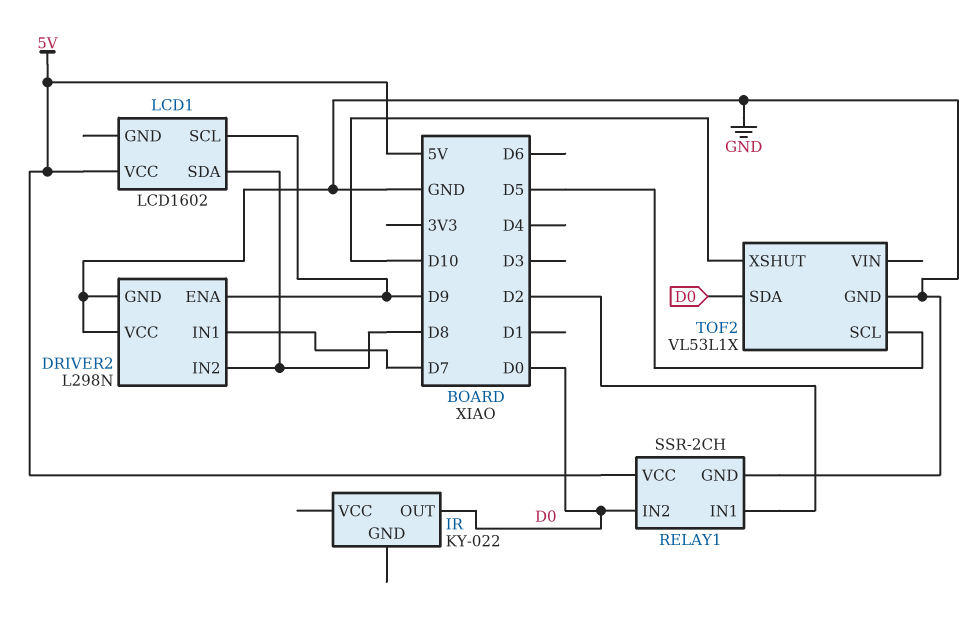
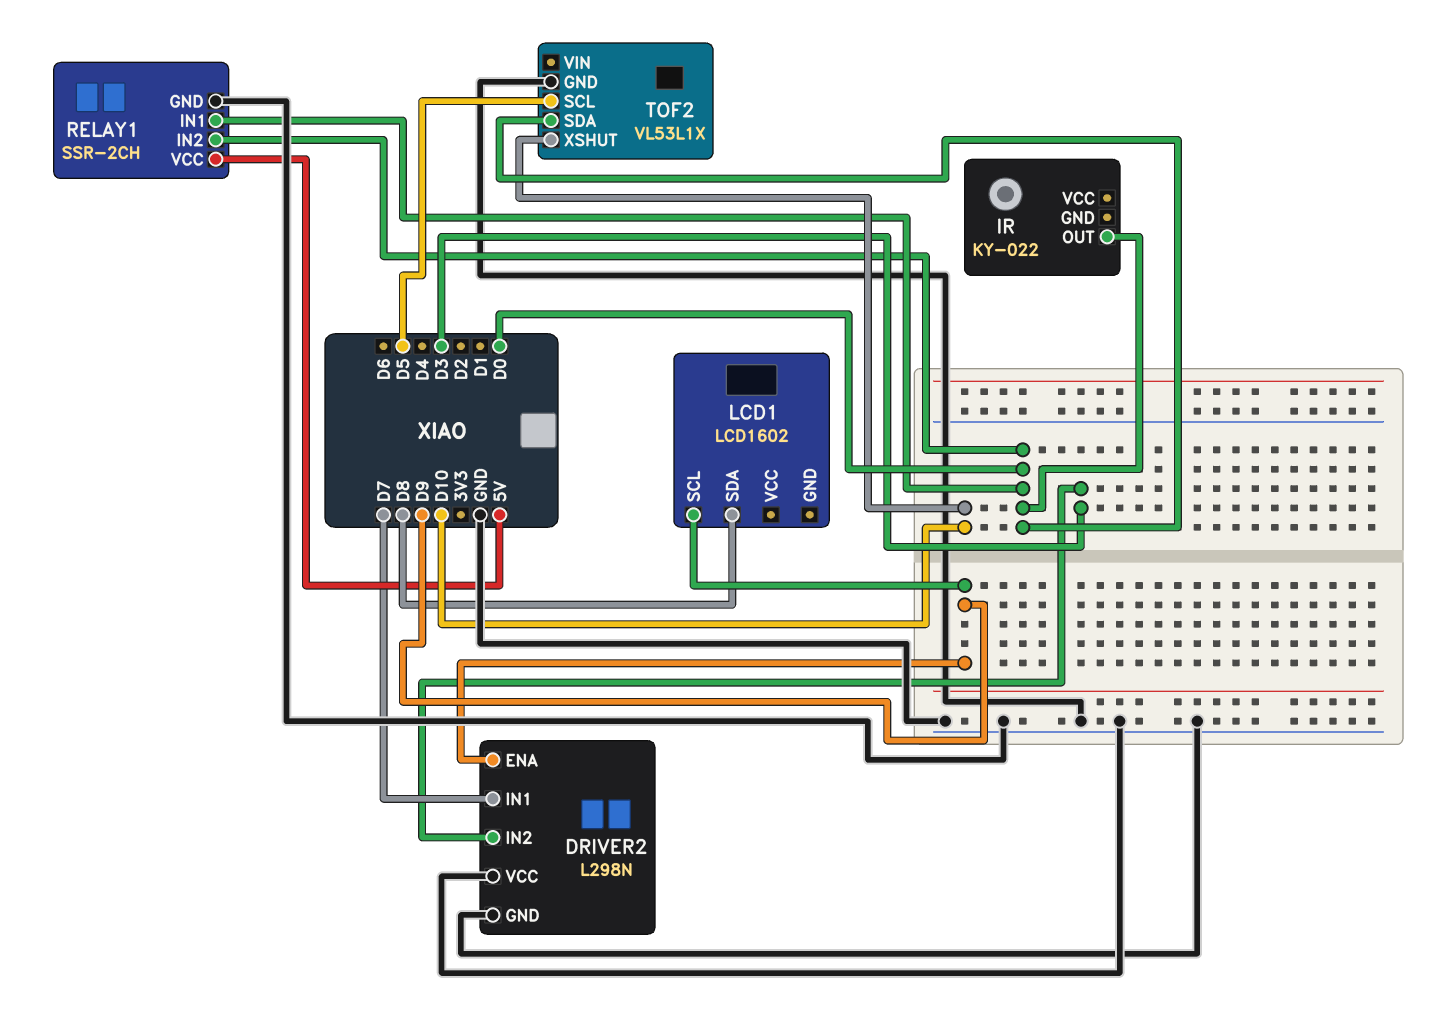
DRIVER2 pin IN2: D8 -> D3
LCD1 pin VCC: 5V -> none
RELAY1 pin IN1: D2 -> D0

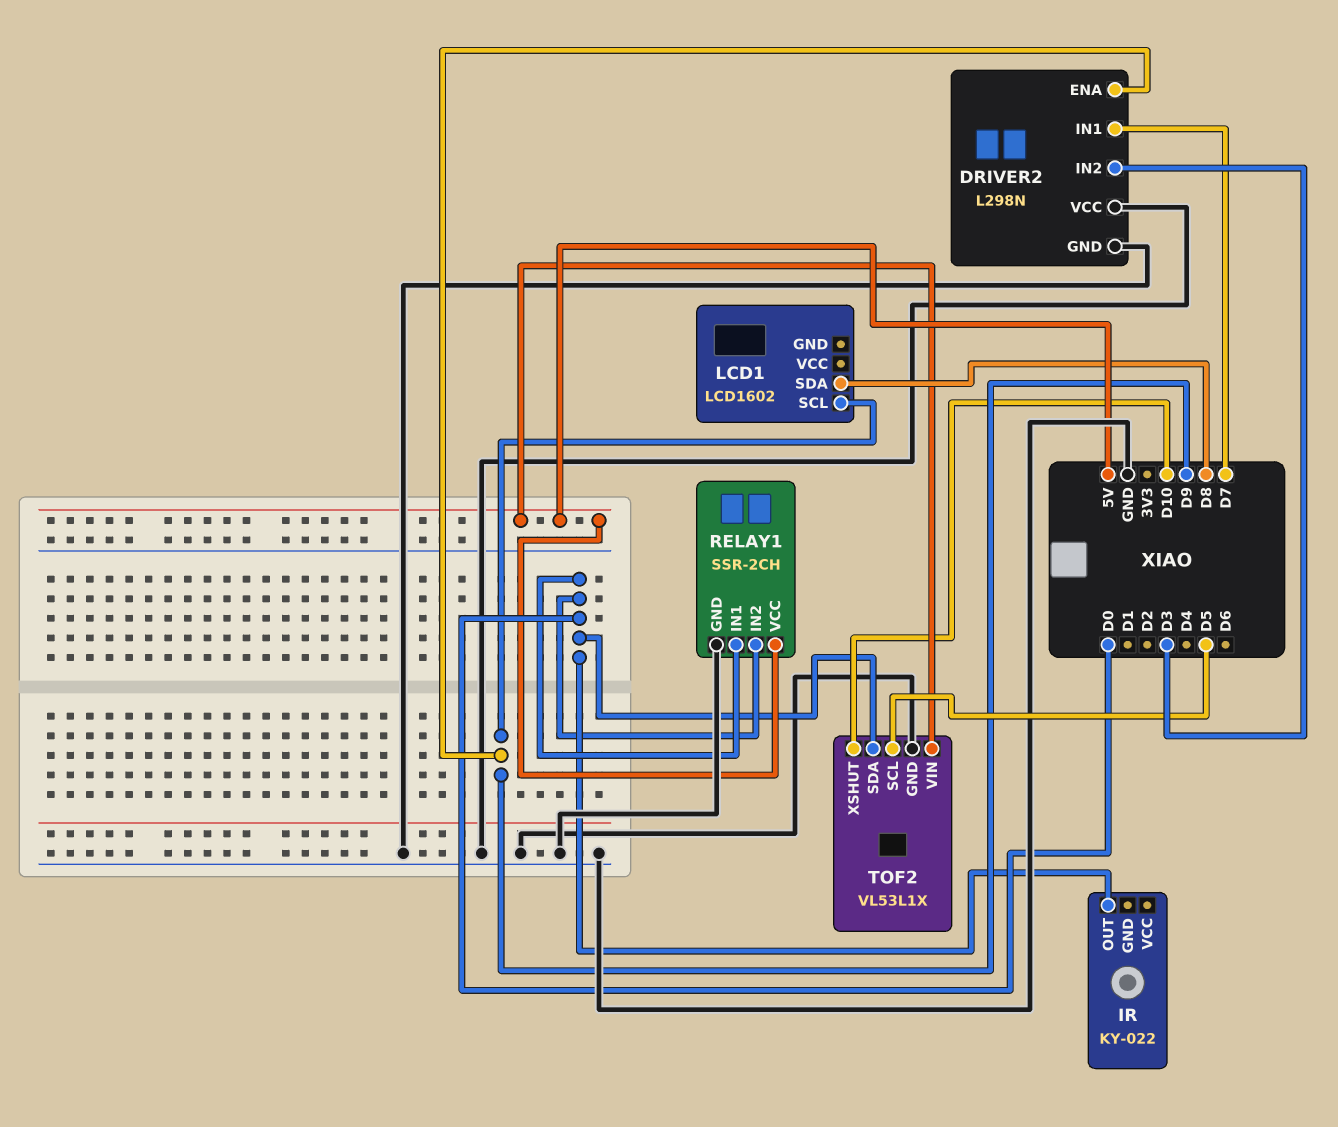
TOF2 pin VIN: none -> 5V

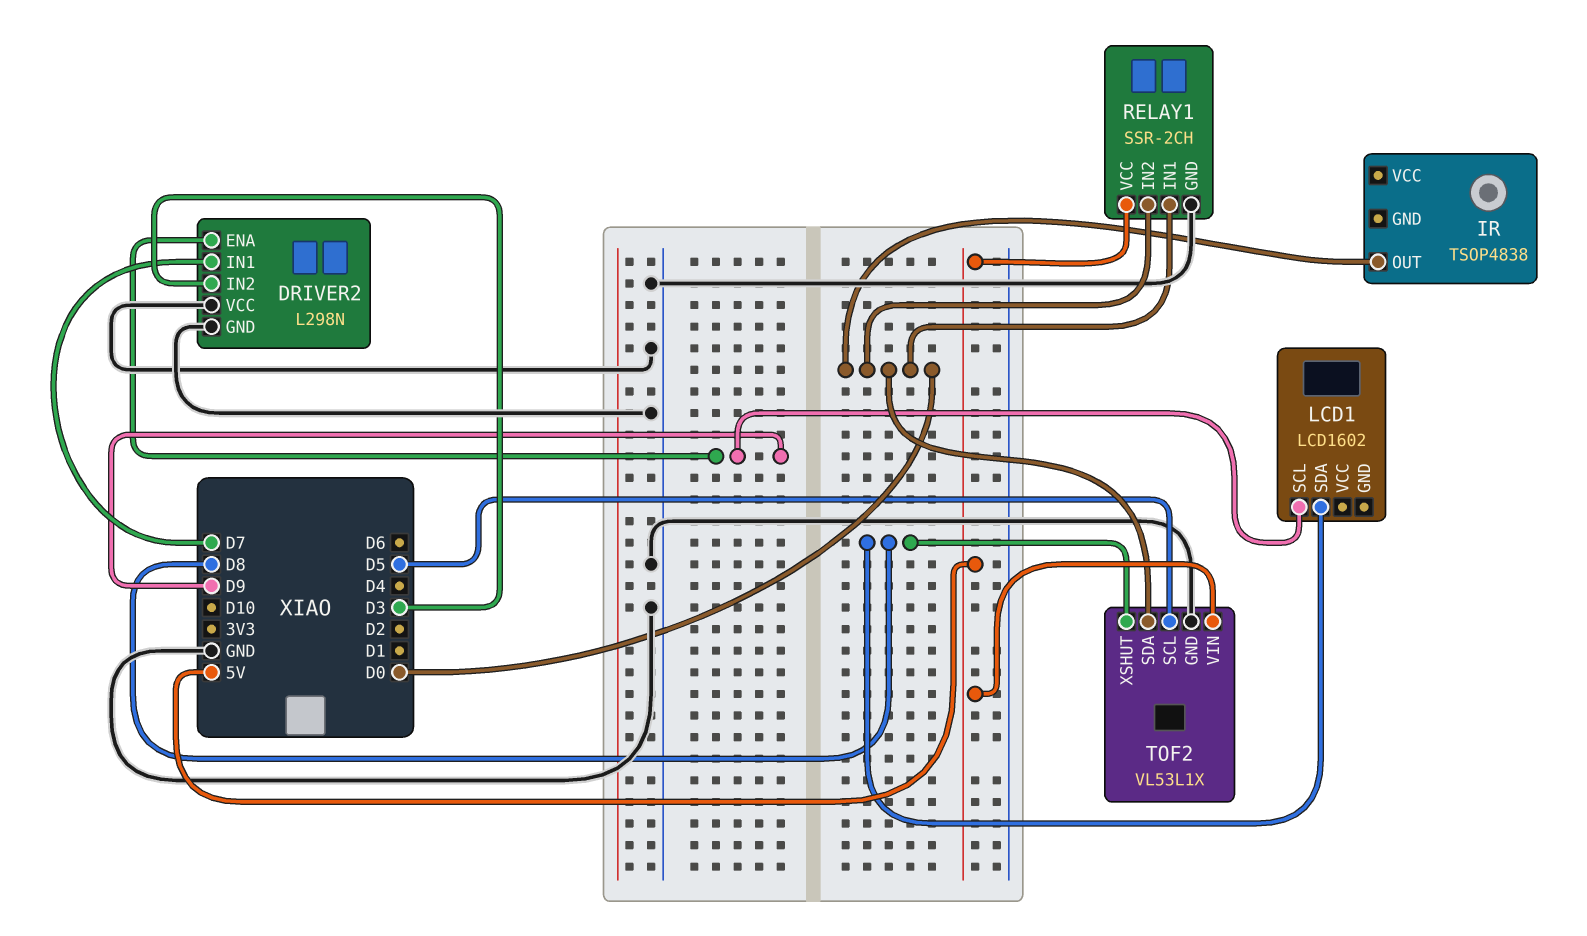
IR: KY-022 -> TSOP4838
TOF2 pin XSHUT: D10 -> D8

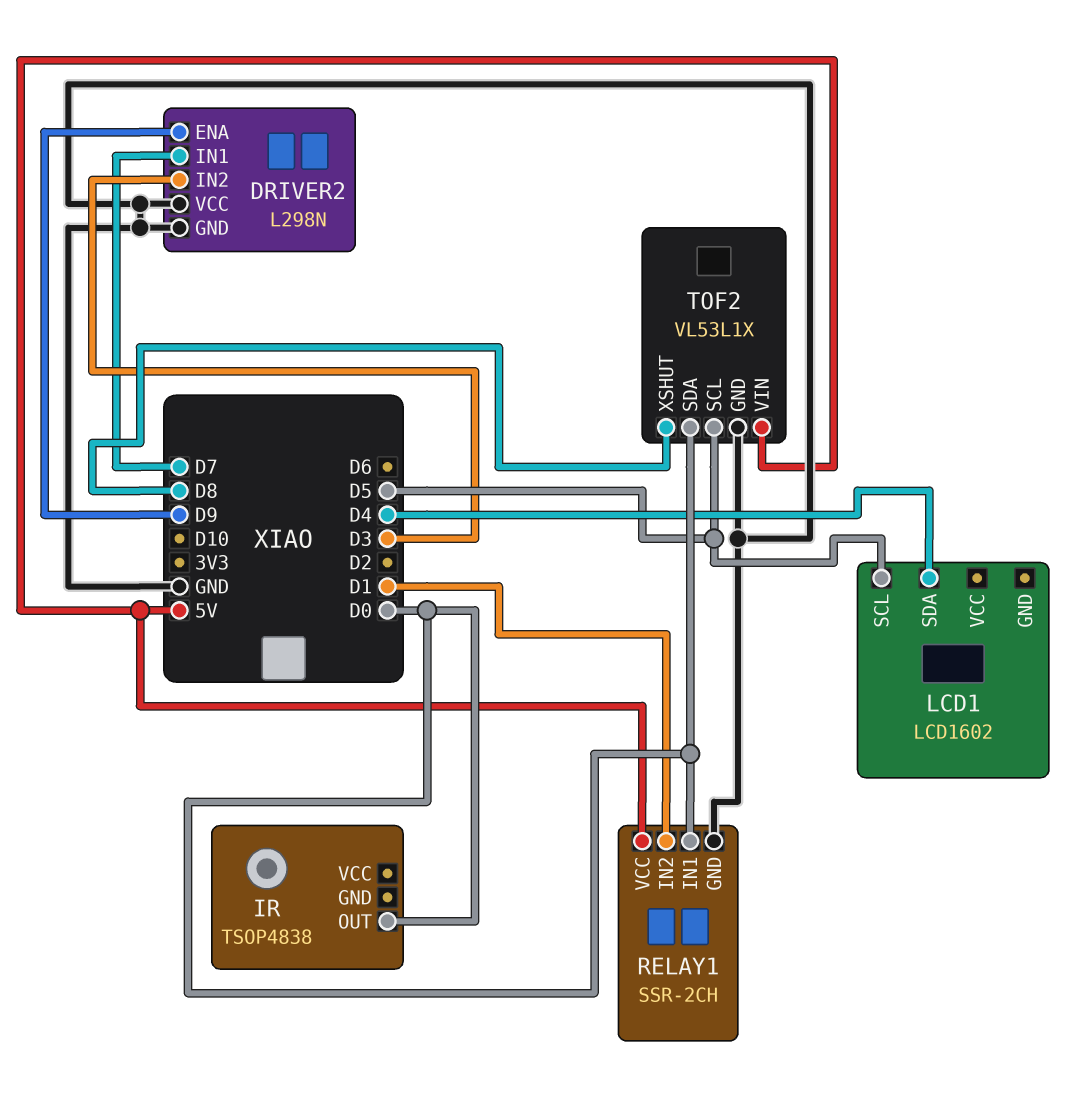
LCD1 pin SCL: D9 -> D5
LCD1 pin SDA: D8 -> D4
RELAY1 pin IN2: D0 -> D1

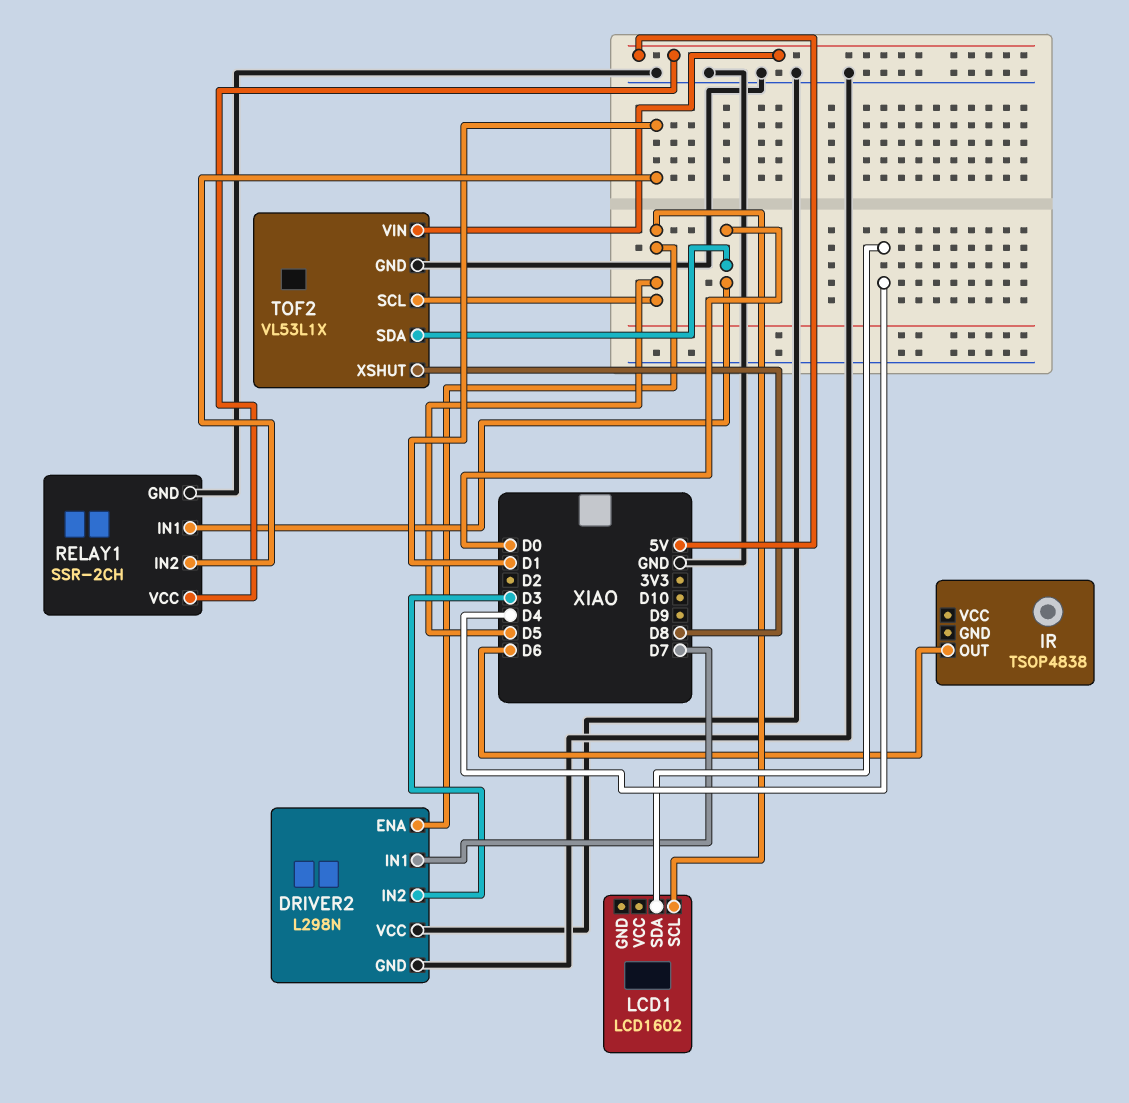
DRIVER2 pin ENA: D9 -> D5
IR pin OUT: D0 -> D6

